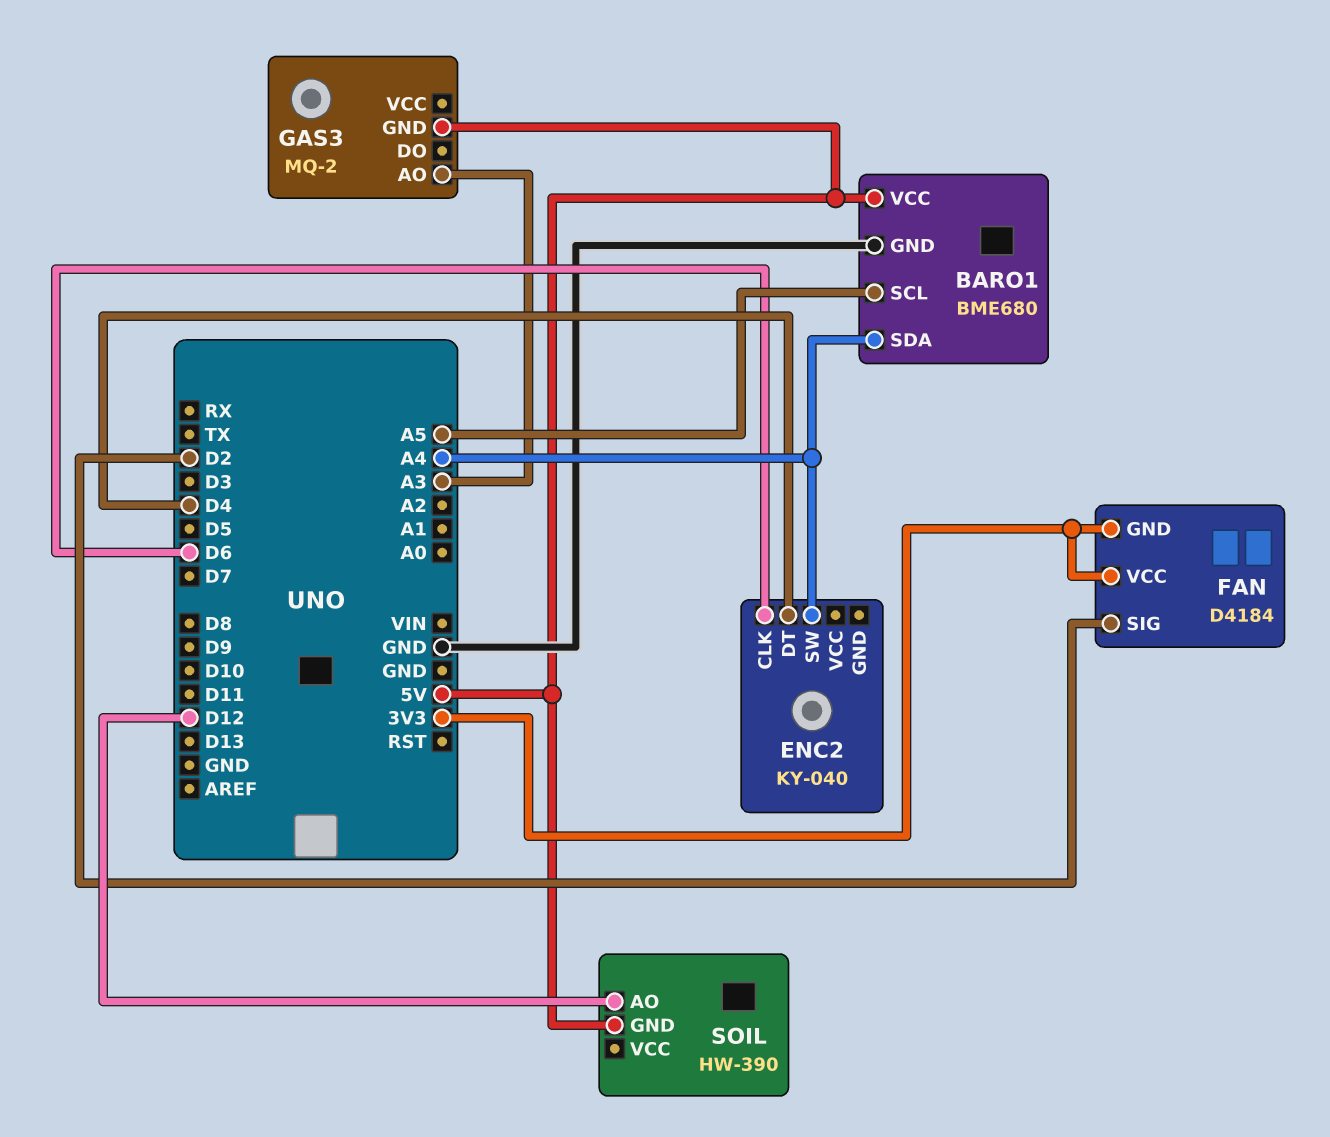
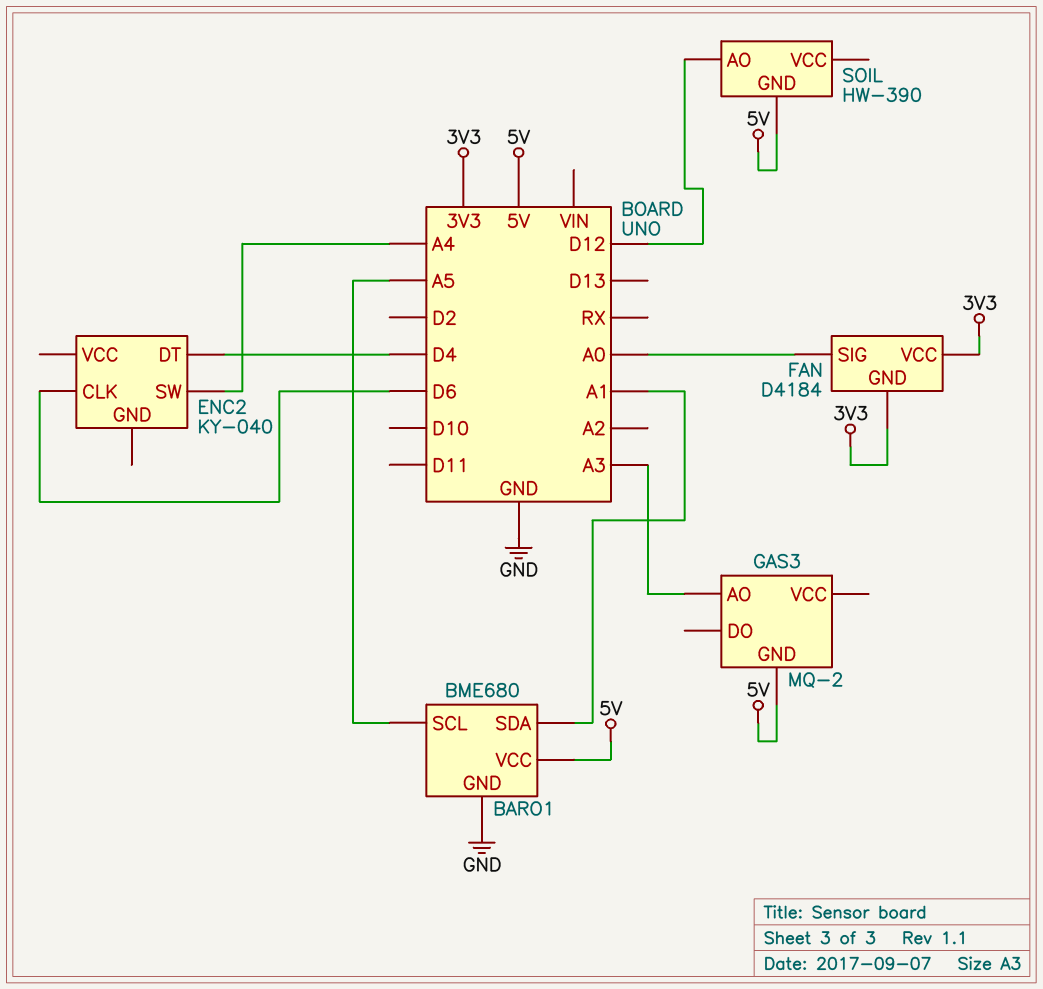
BARO1 pin SDA: A4 -> A1
FAN pin SIG: D2 -> A0

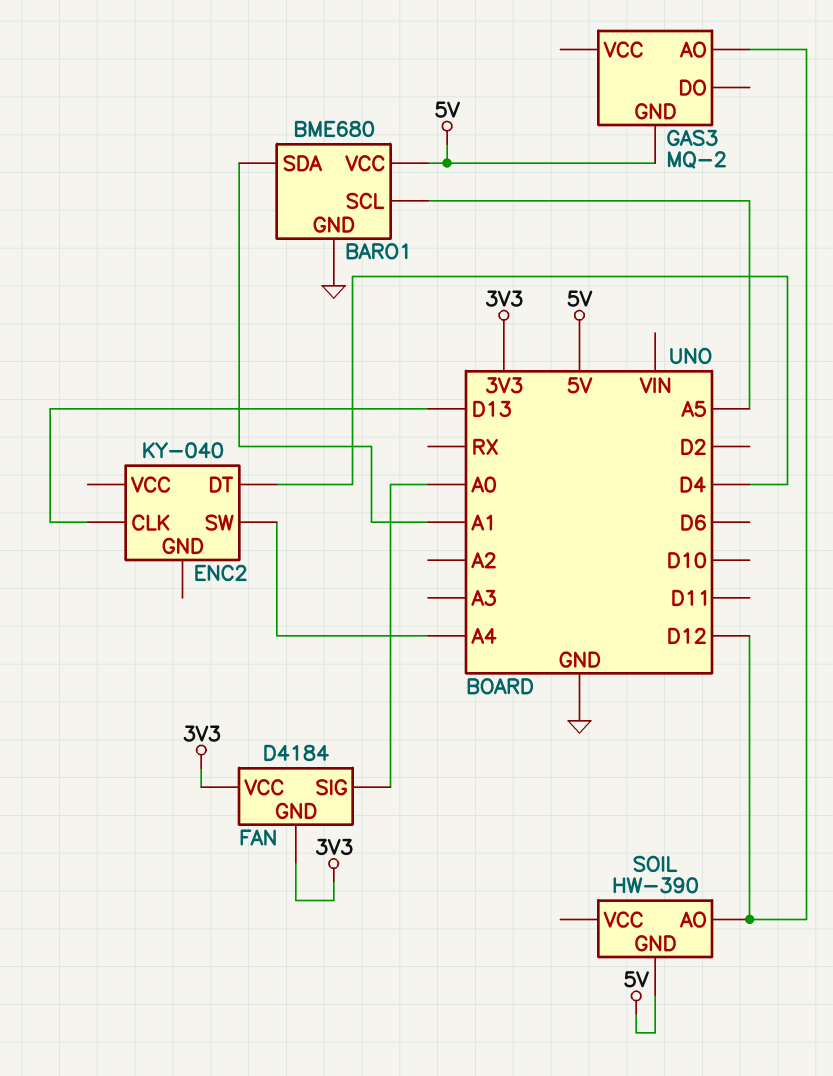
ENC2 pin CLK: D6 -> D13
GAS3 pin AO: A3 -> D12

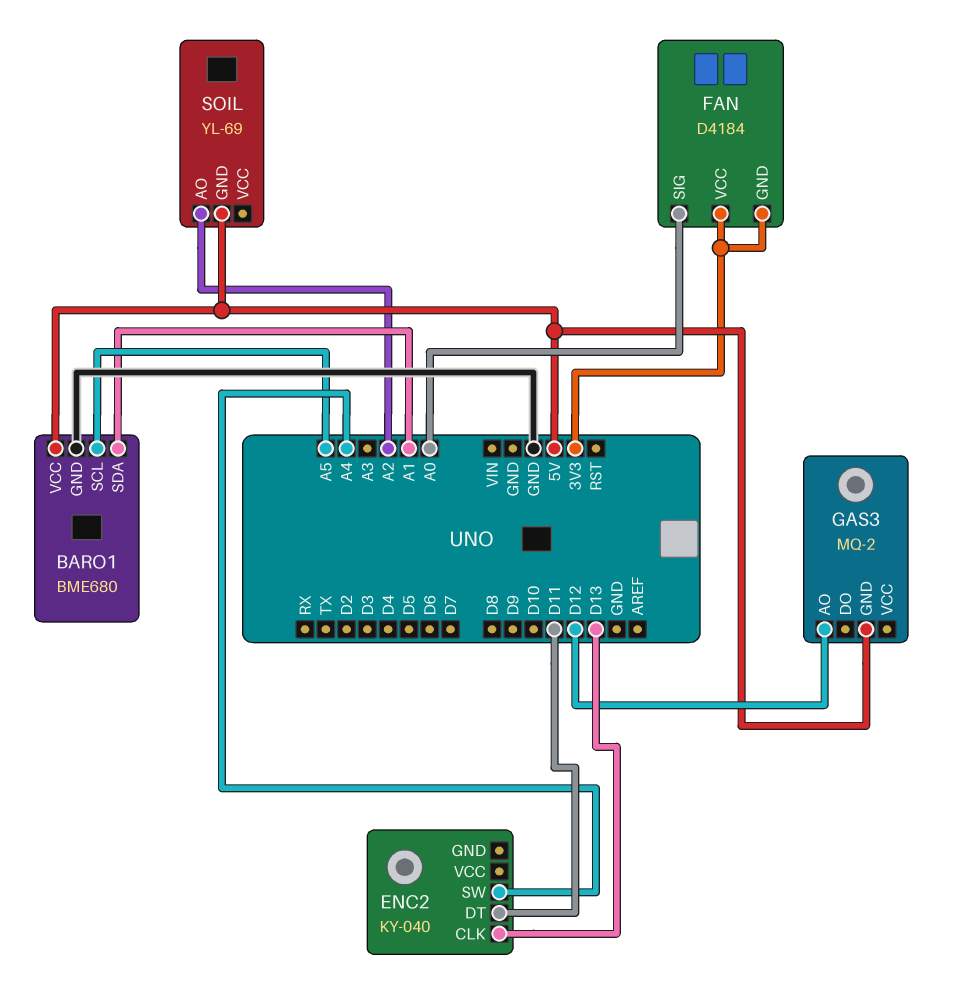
ENC2 pin DT: D4 -> D11
SOIL: HW-390 -> YL-69
SOIL pin AO: D12 -> A2

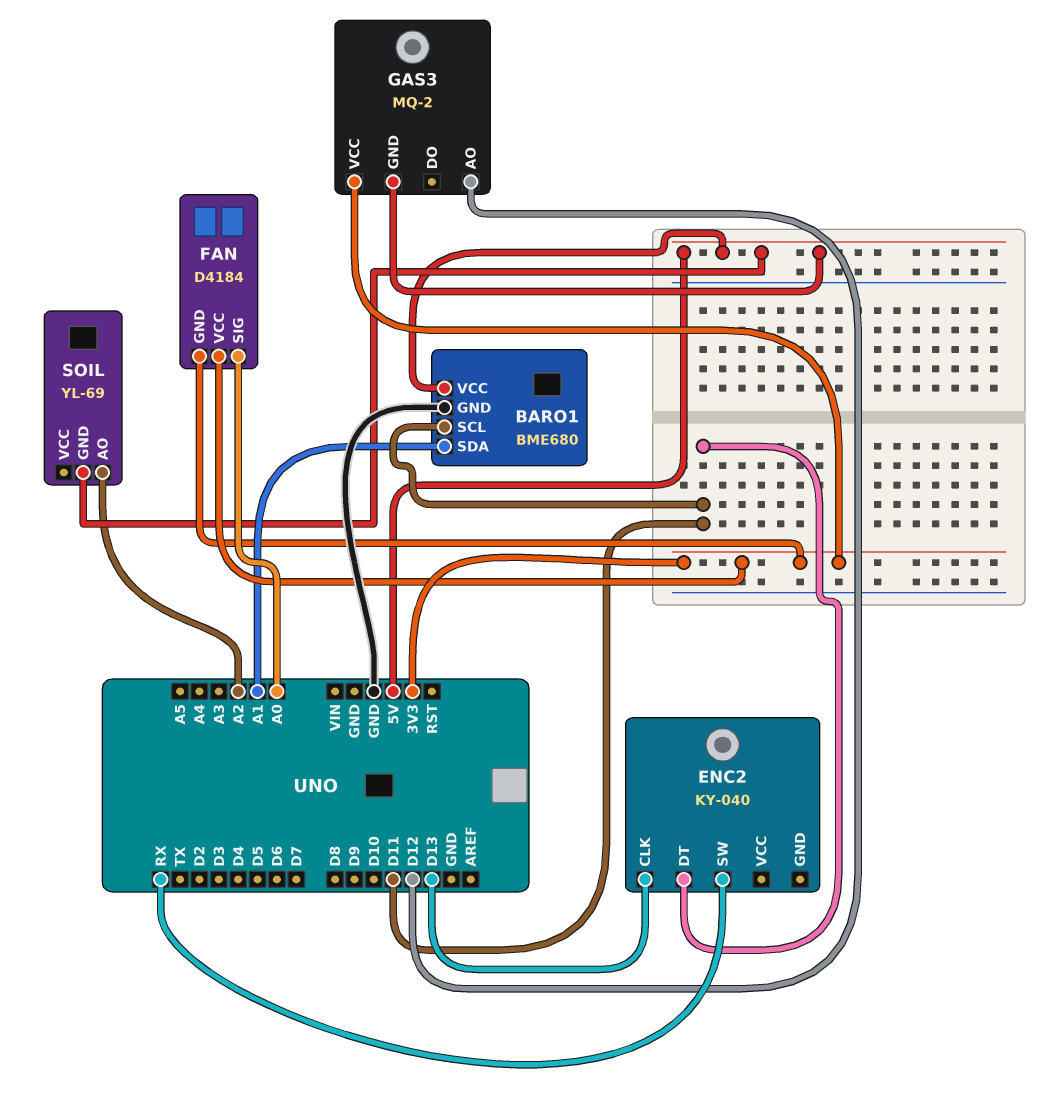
BARO1 pin SCL: A5 -> D11
ENC2 pin SW: A4 -> RX
GAS3 pin VCC: none -> 3V3

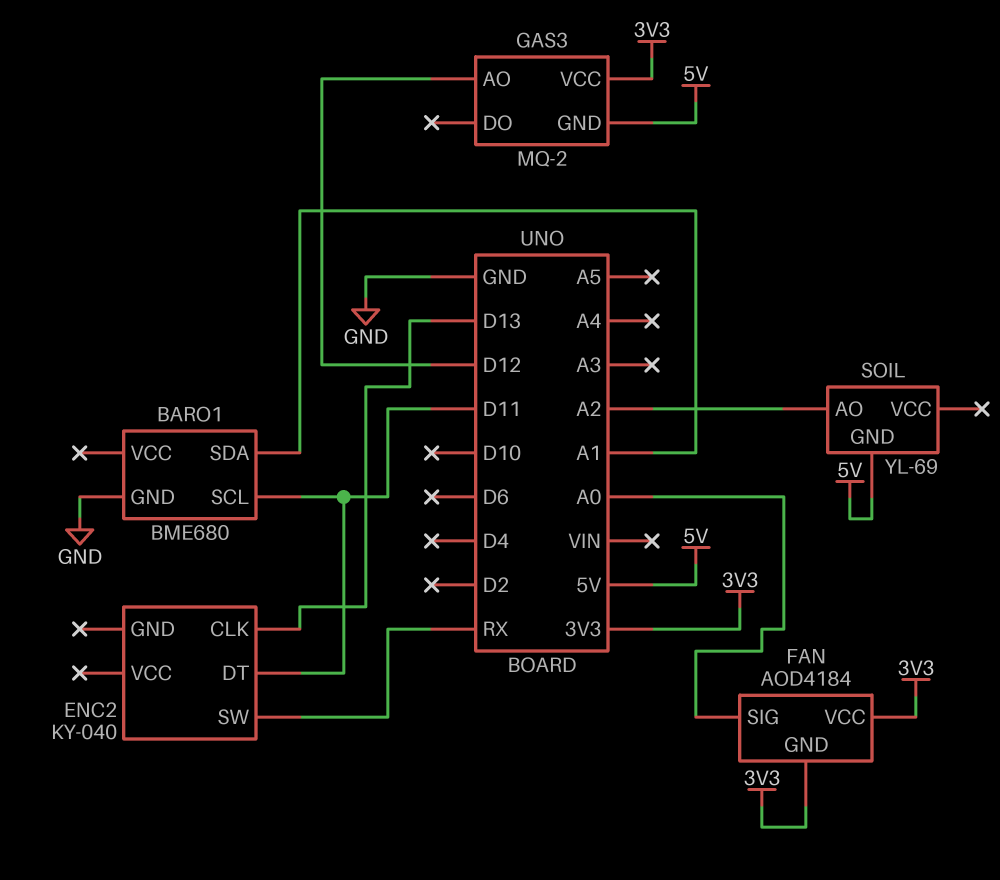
BARO1 pin VCC: 5V -> none
FAN: D4184 -> AOD4184

